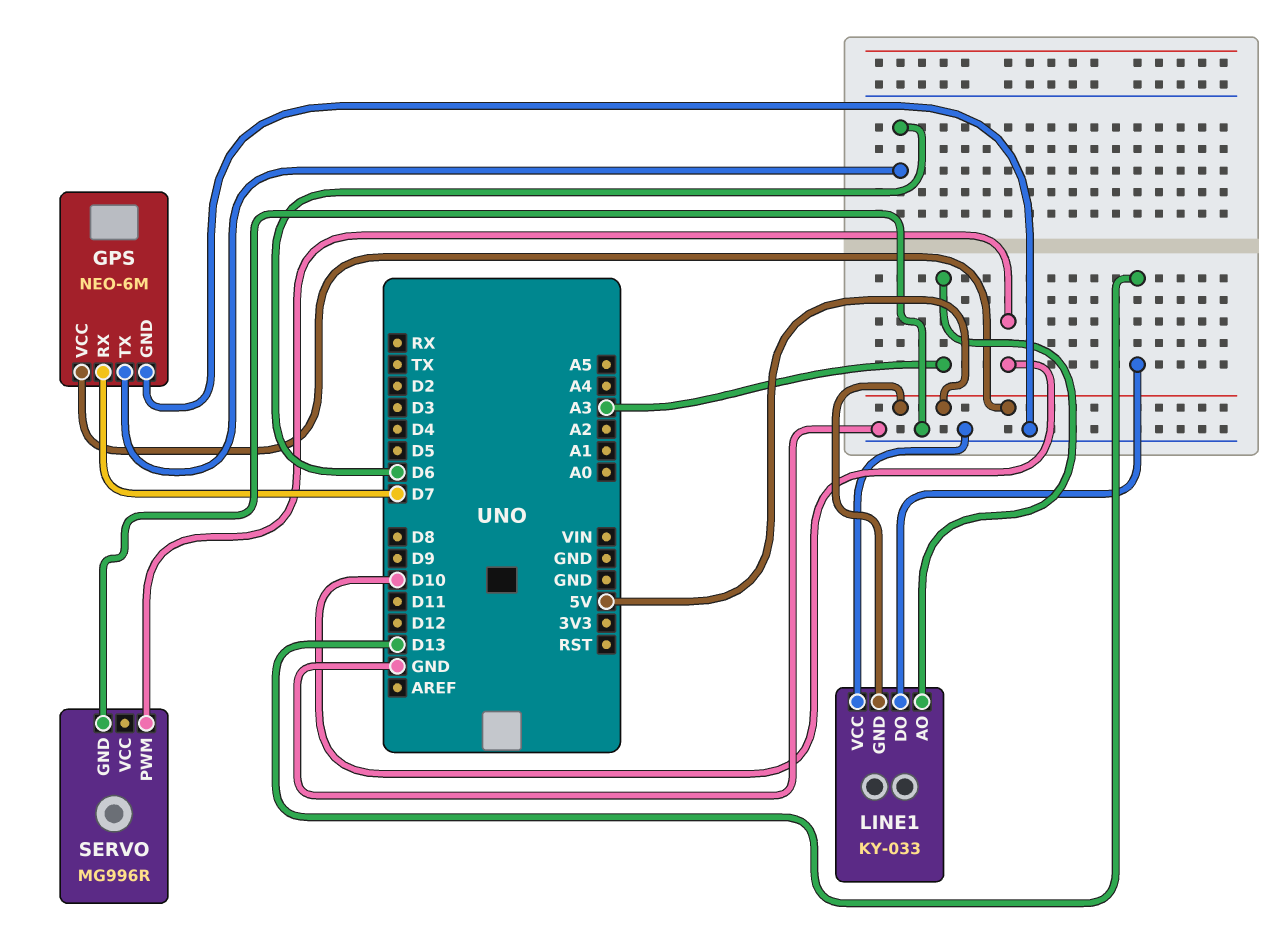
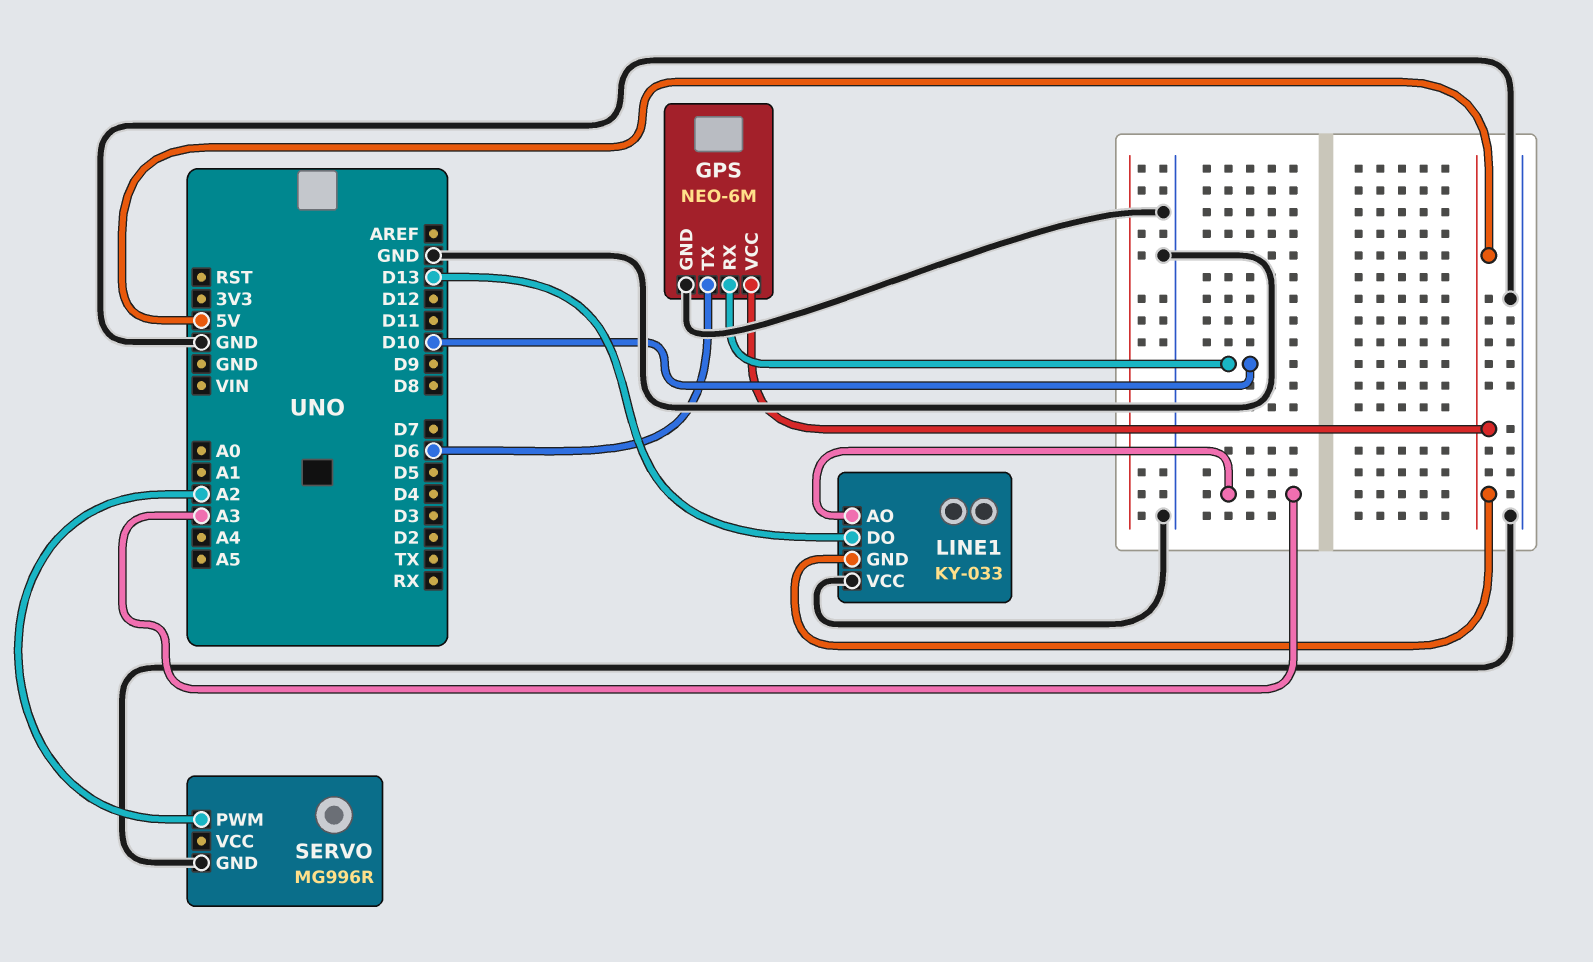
GPS pin RX: D7 -> D10
SERVO pin PWM: D10 -> A2

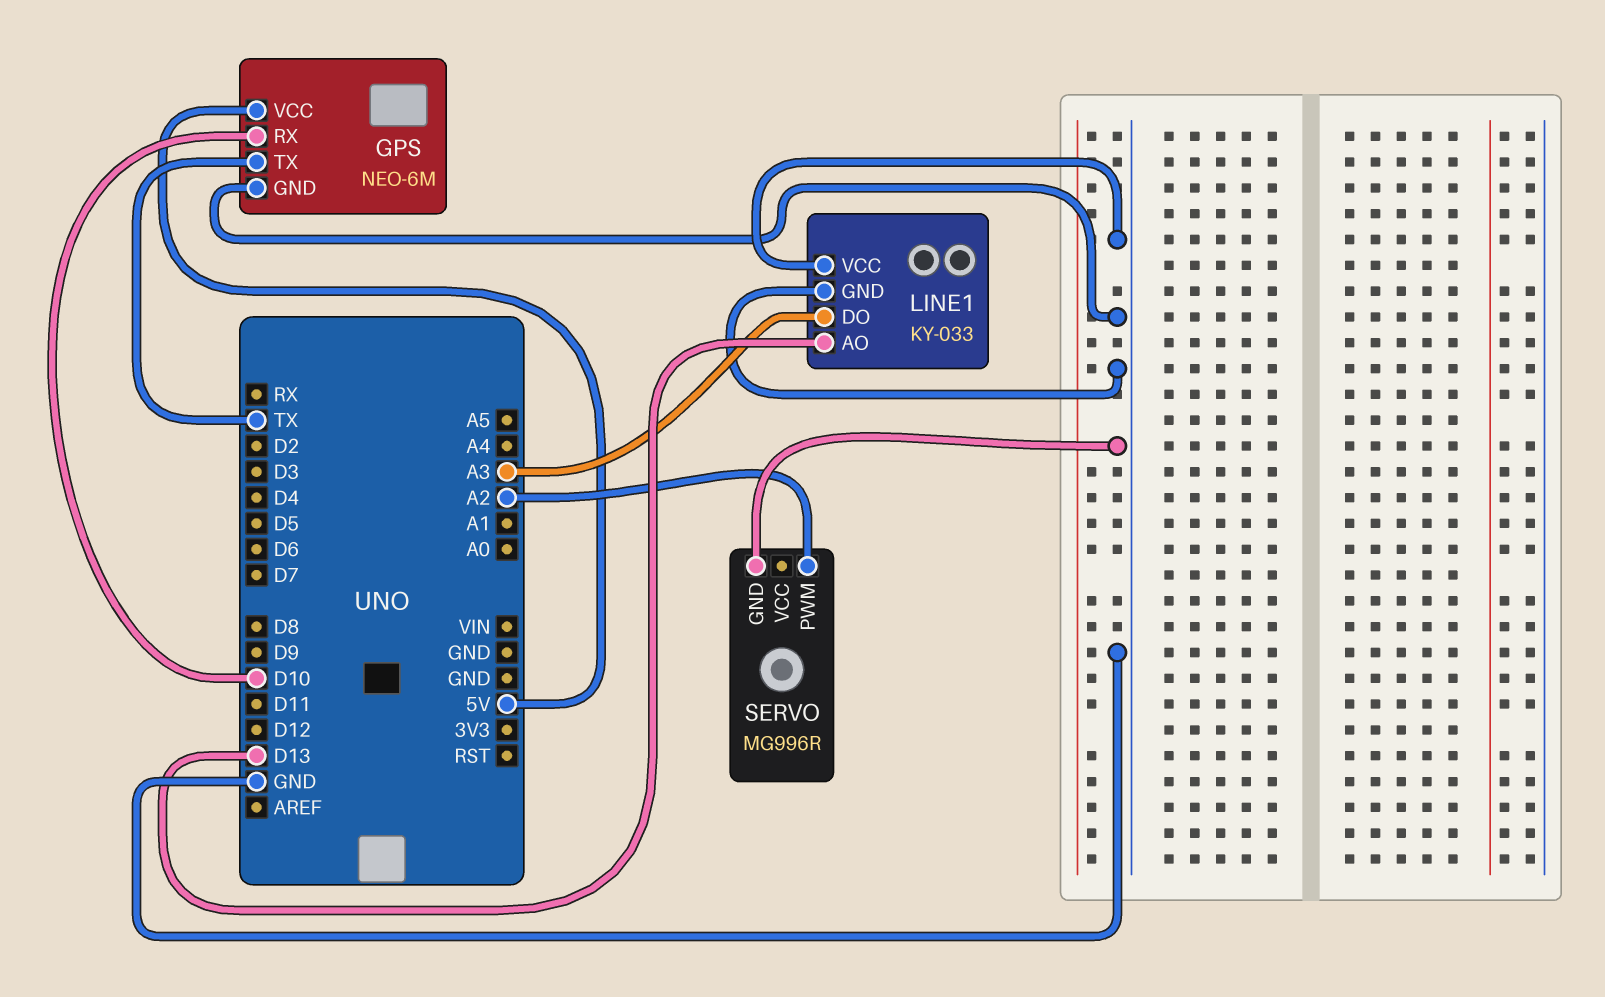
GPS pin TX: D6 -> TX
LINE1 pin AO: A3 -> D13
LINE1 pin DO: D13 -> A3
LINE1 pin GND: 5V -> GND

